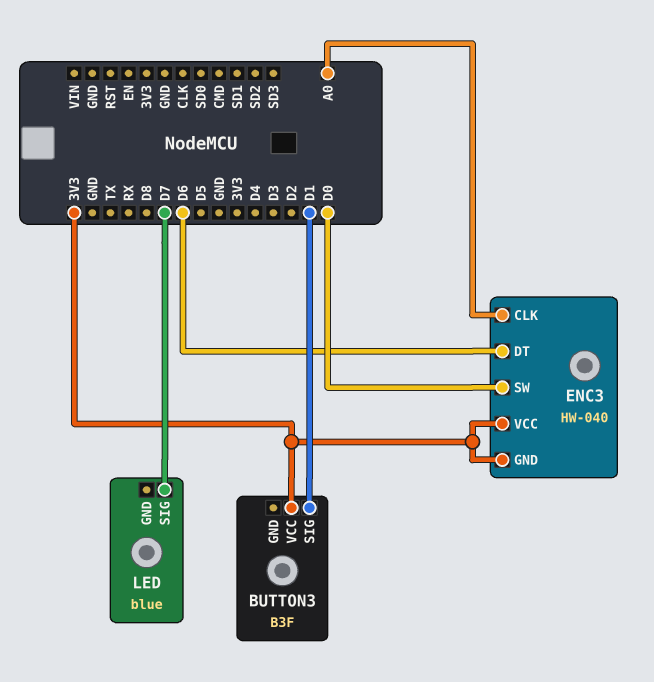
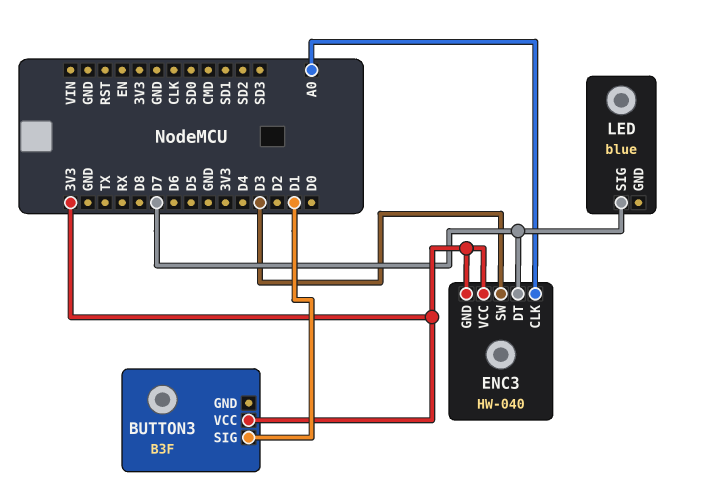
ENC3 pin DT: D6 -> D7
ENC3 pin SW: D0 -> D3

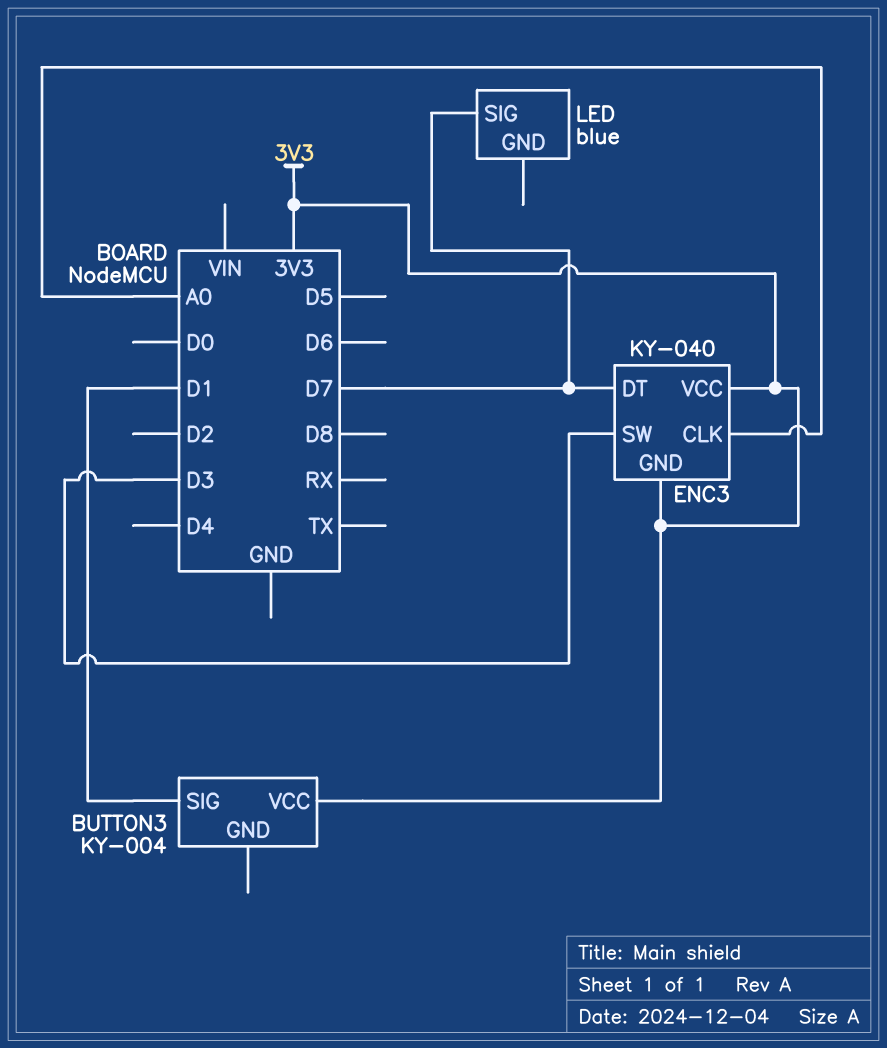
BUTTON3: B3F -> KY-004
ENC3: HW-040 -> KY-040

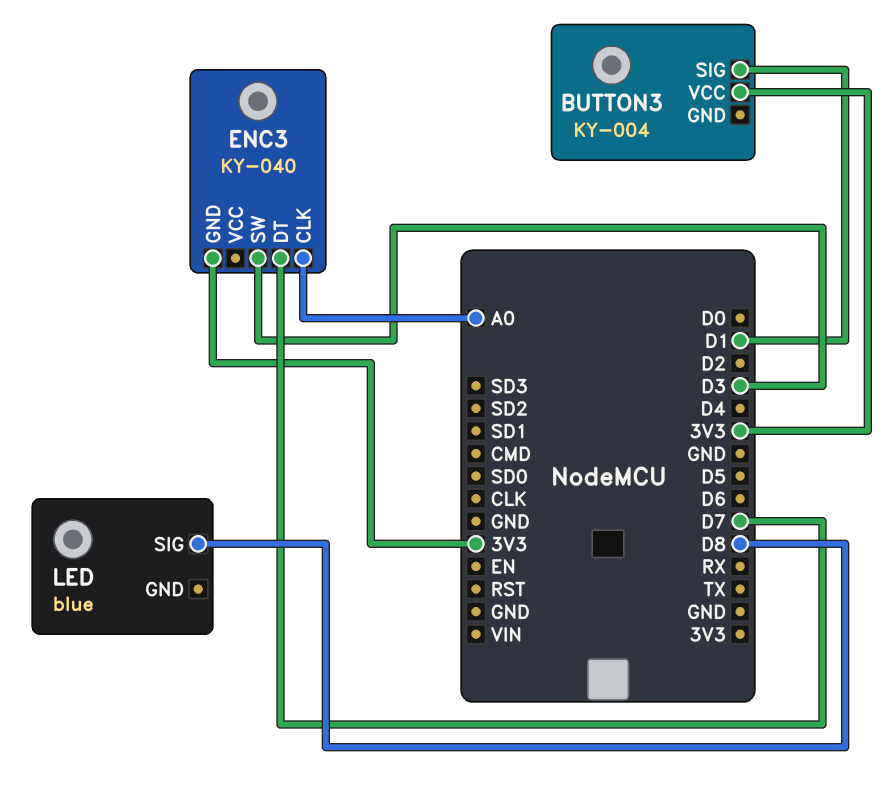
ENC3 pin VCC: 3V3 -> none
LED pin SIG: D7 -> D8

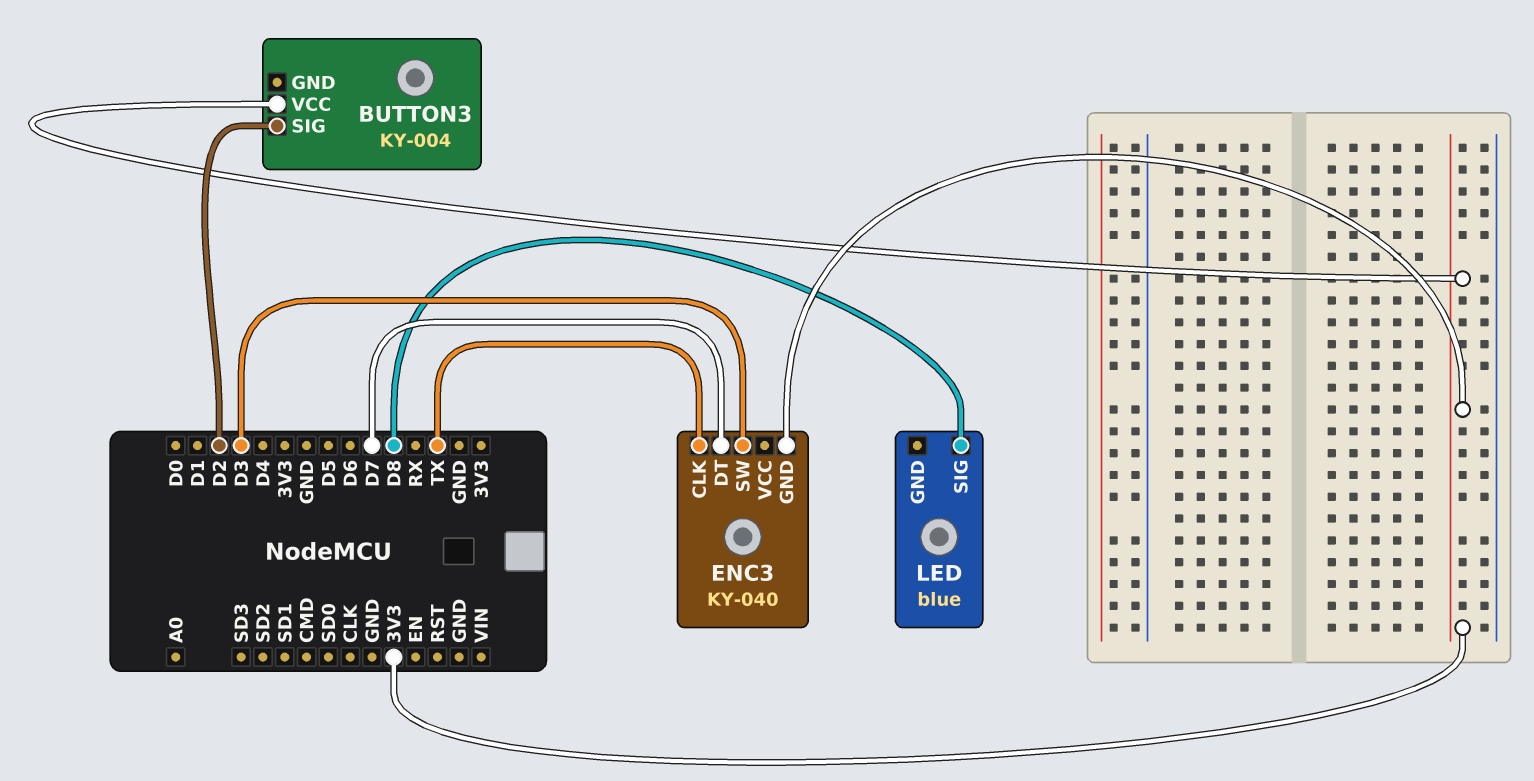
BUTTON3 pin SIG: D1 -> D2
ENC3 pin CLK: A0 -> TX

